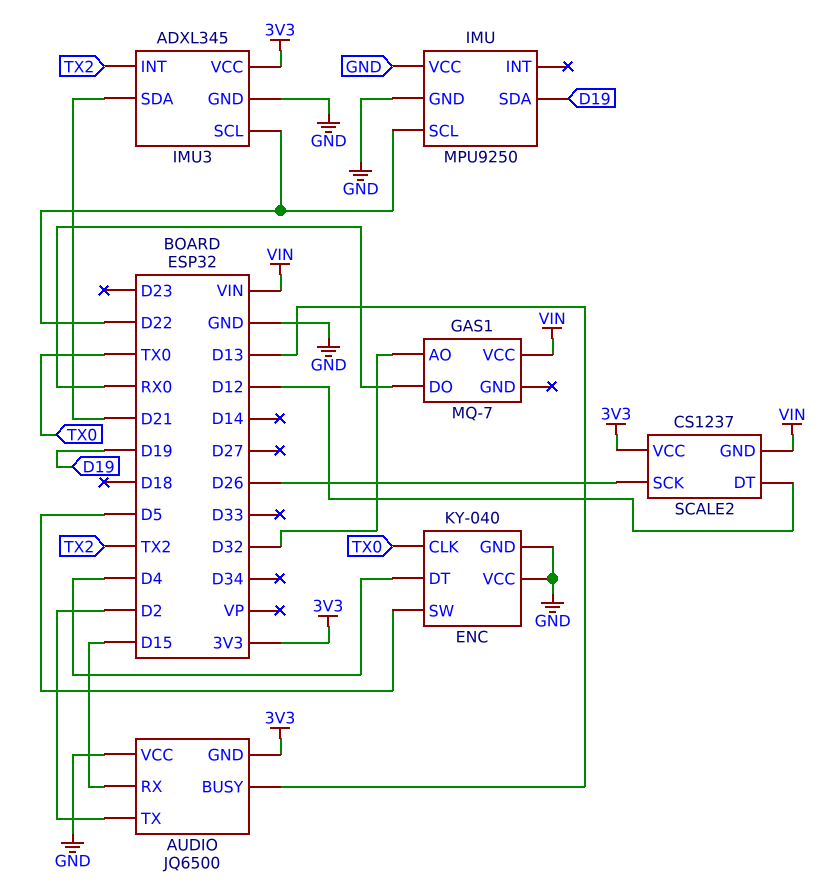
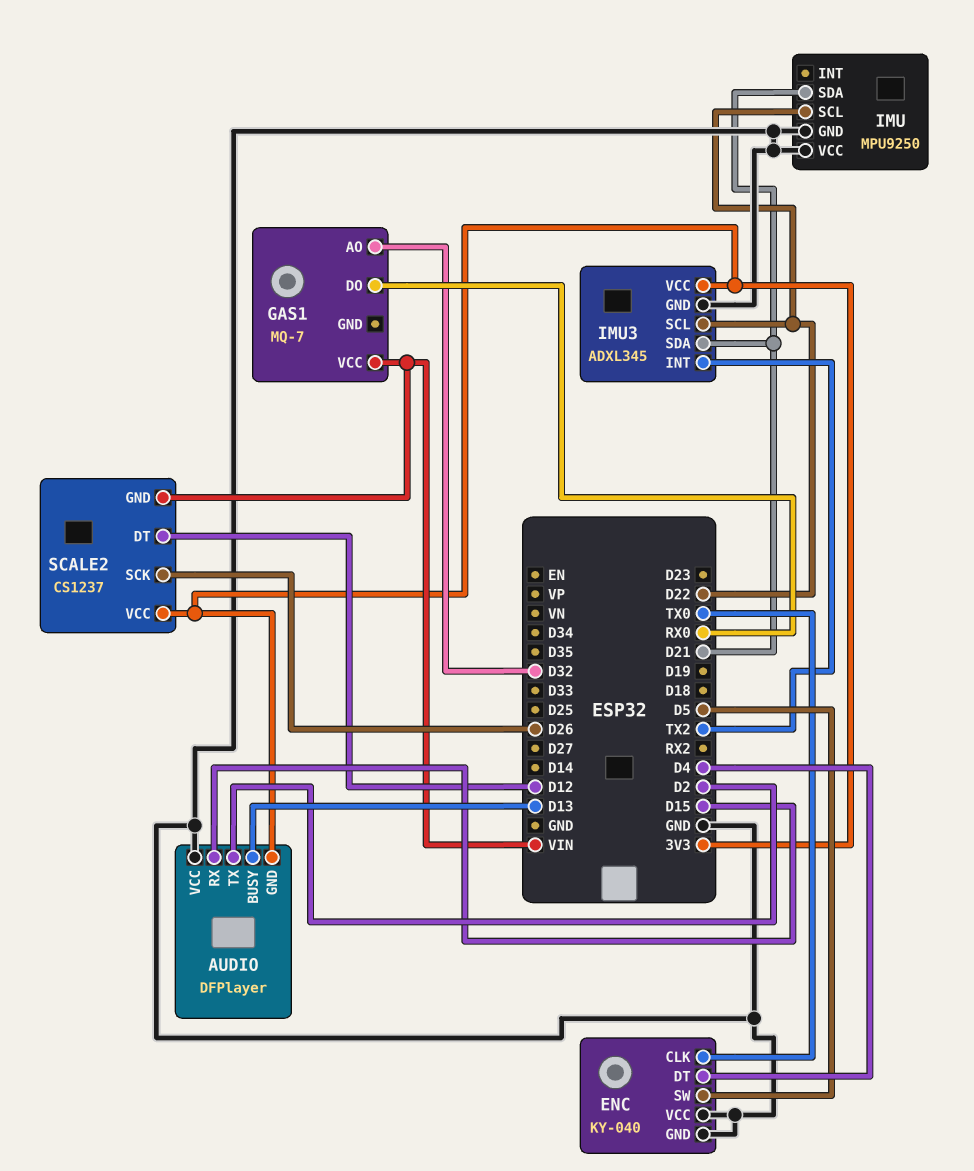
AUDIO: JQ6500 -> DFPlayer
IMU pin SDA: D19 -> D21

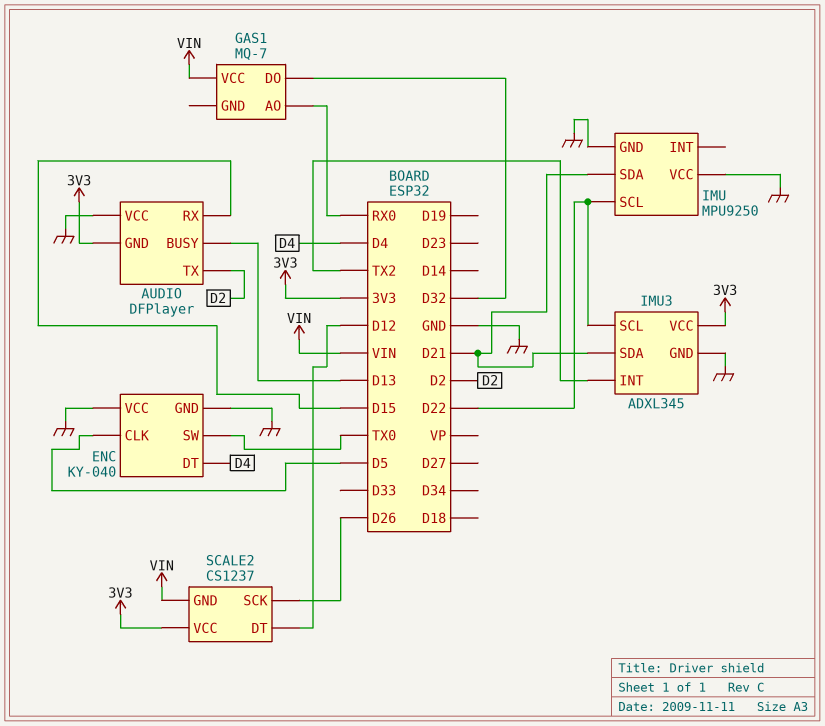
ENC pin CLK: TX0 -> D5
ENC pin SW: D5 -> TX0
GAS1 pin AO: D32 -> RX0
GAS1 pin DO: RX0 -> D32

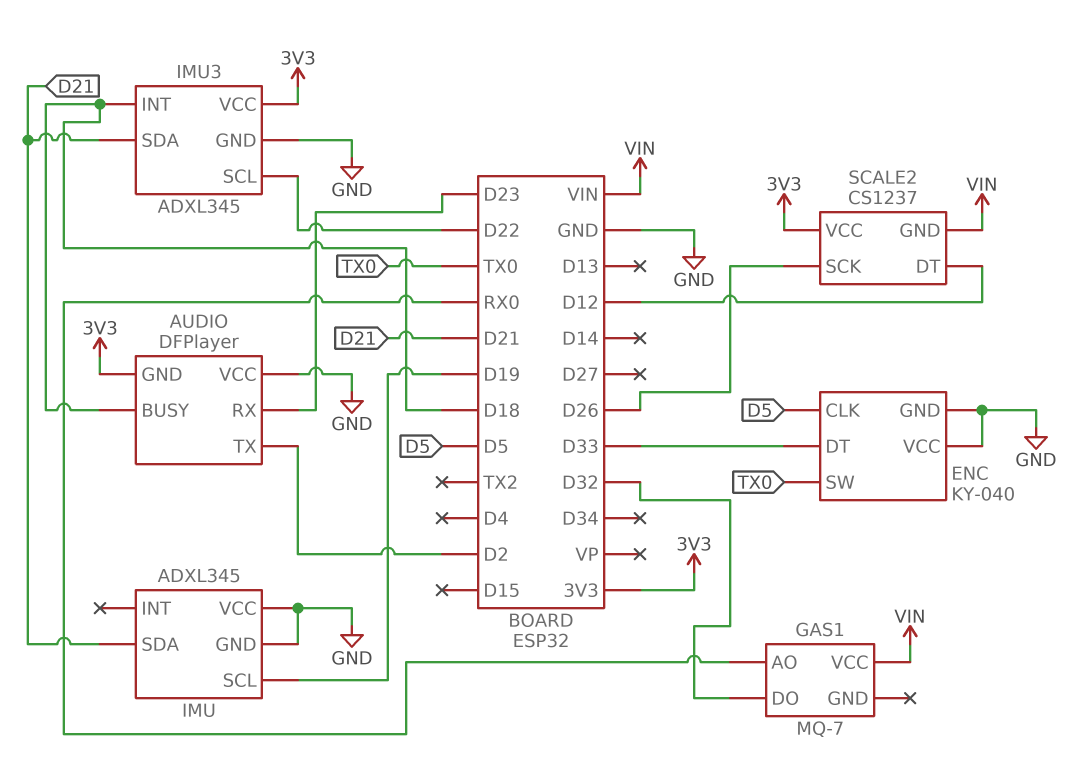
AUDIO pin BUSY: D13 -> D18
AUDIO pin RX: D15 -> D23
ENC pin DT: D4 -> D33
IMU: MPU9250 -> ADXL345
IMU pin SCL: D22 -> D19
IMU3 pin INT: TX2 -> D18

